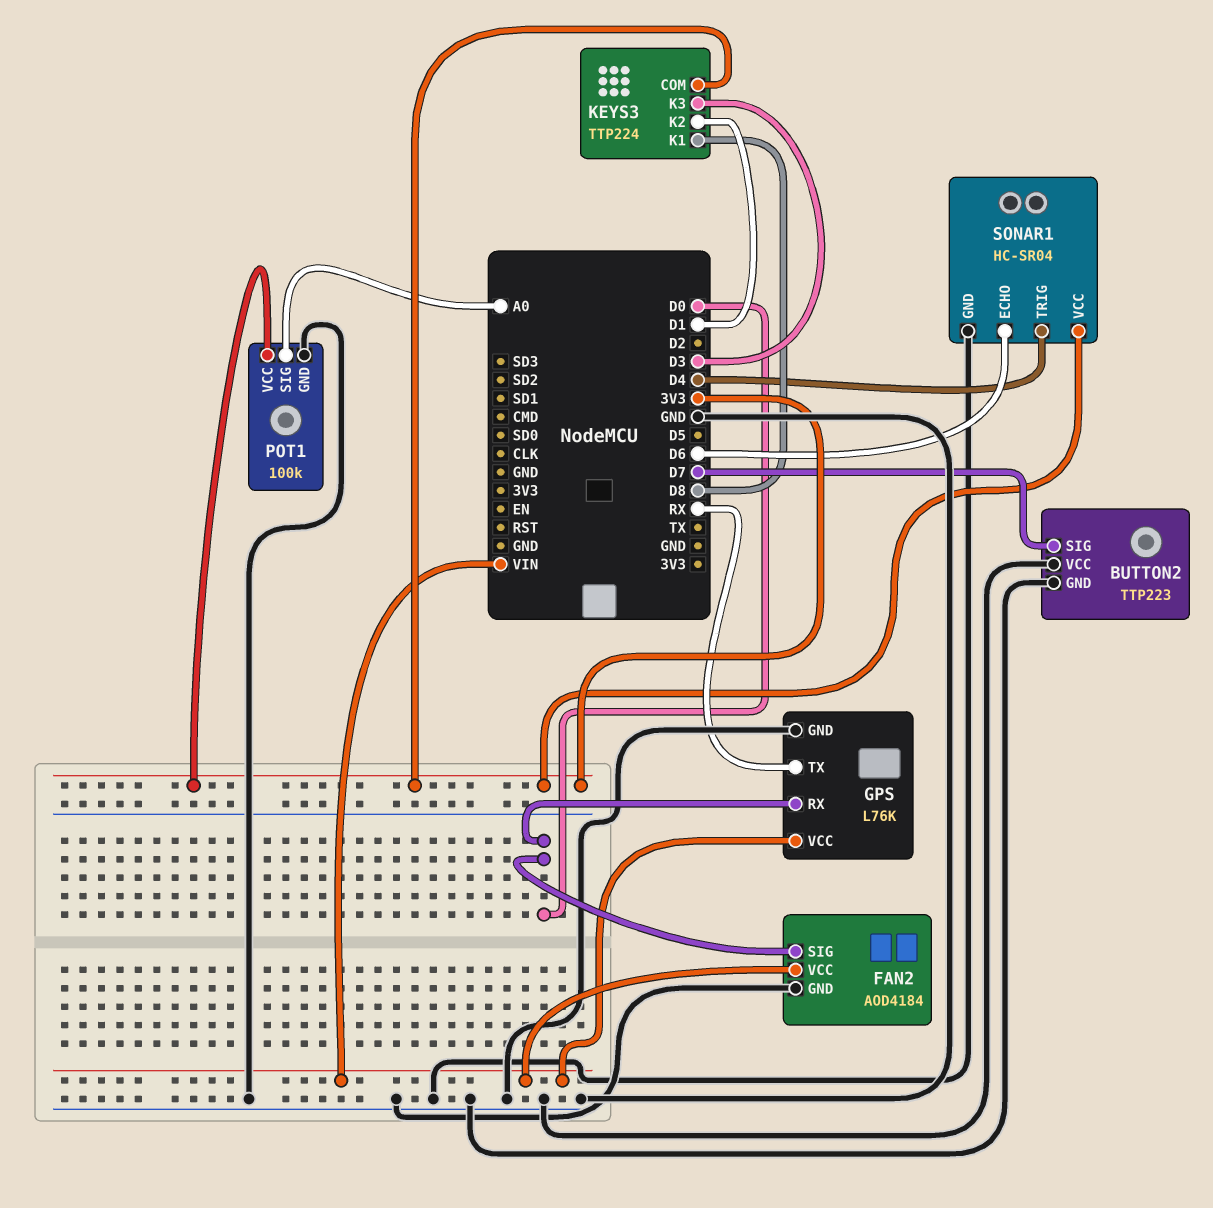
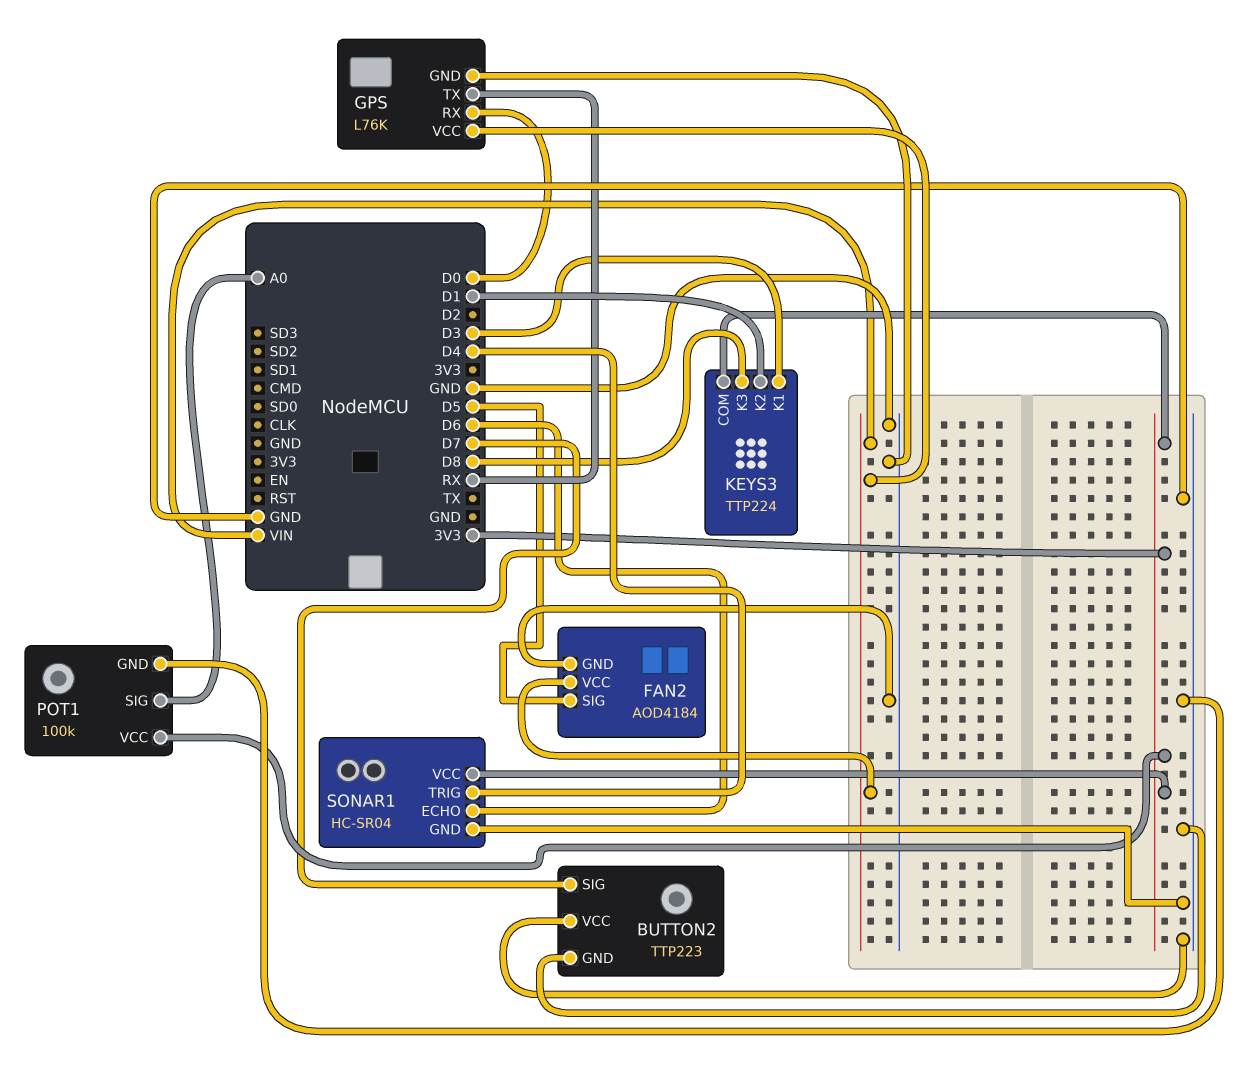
FAN2 pin SIG: D0 -> D5
KEYS3 pin K1: D8 -> D3
KEYS3 pin K3: D3 -> D8

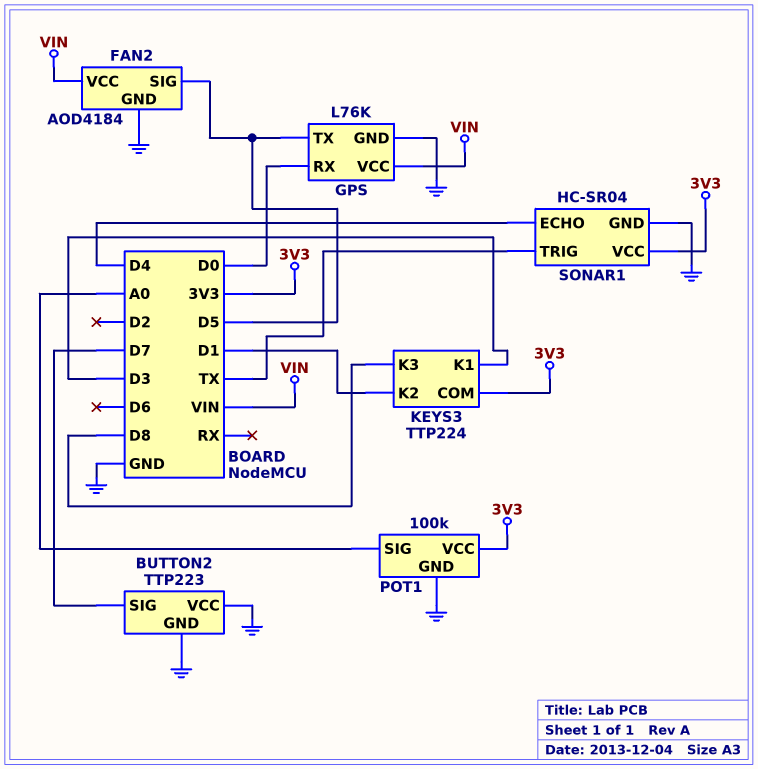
GPS pin TX: RX -> D5
SONAR1 pin ECHO: D6 -> D4
SONAR1 pin TRIG: D4 -> TX

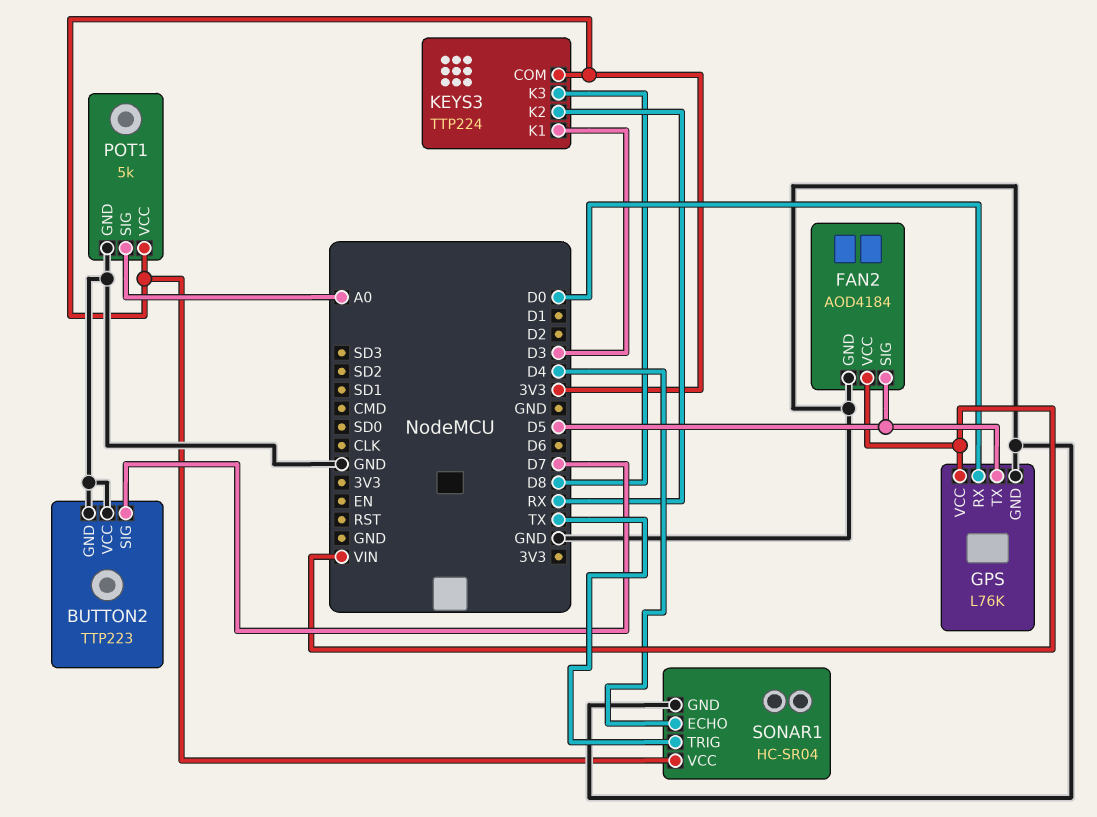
KEYS3 pin K2: D1 -> RX
POT1: 100k -> 5k

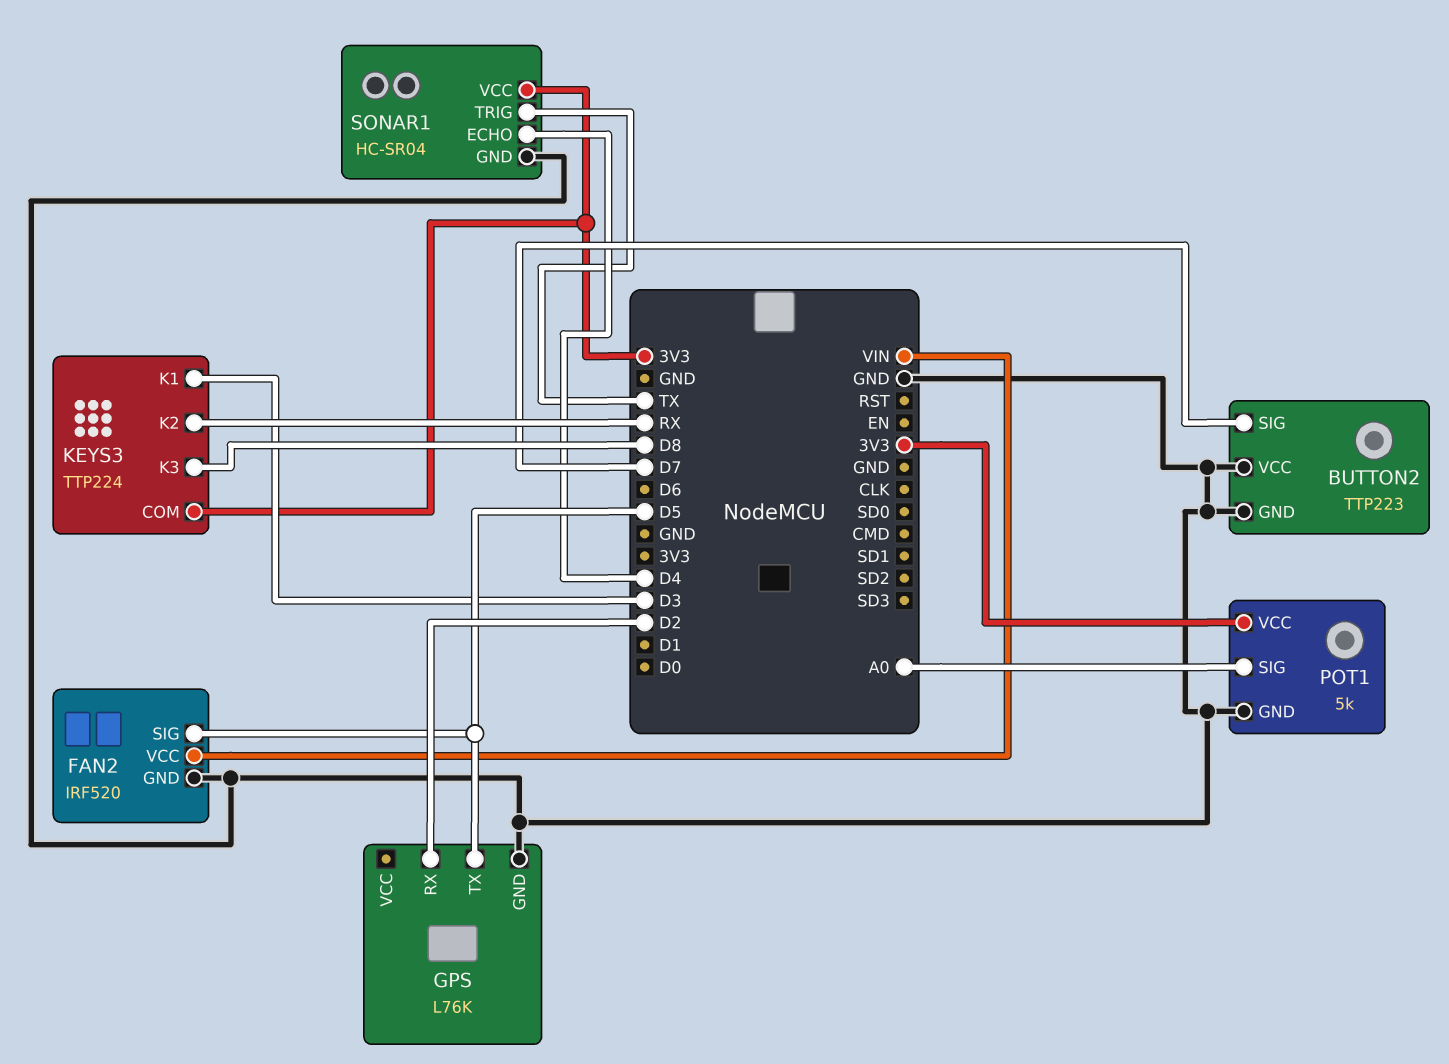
FAN2: AOD4184 -> IRF520
GPS pin RX: D0 -> D2
GPS pin VCC: VIN -> none

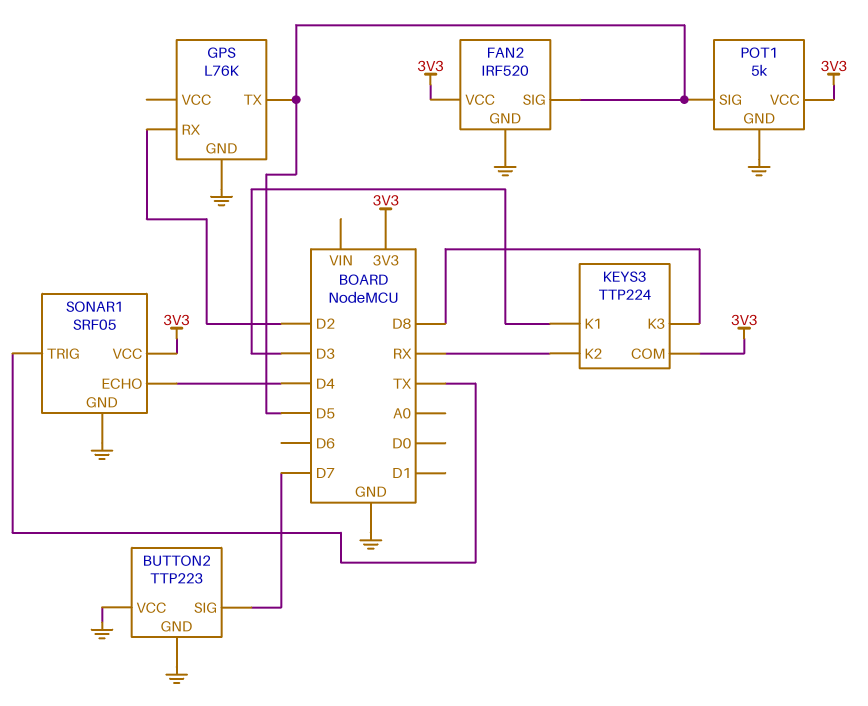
FAN2 pin VCC: VIN -> 3V3
POT1 pin SIG: A0 -> D5
SONAR1: HC-SR04 -> SRF05

